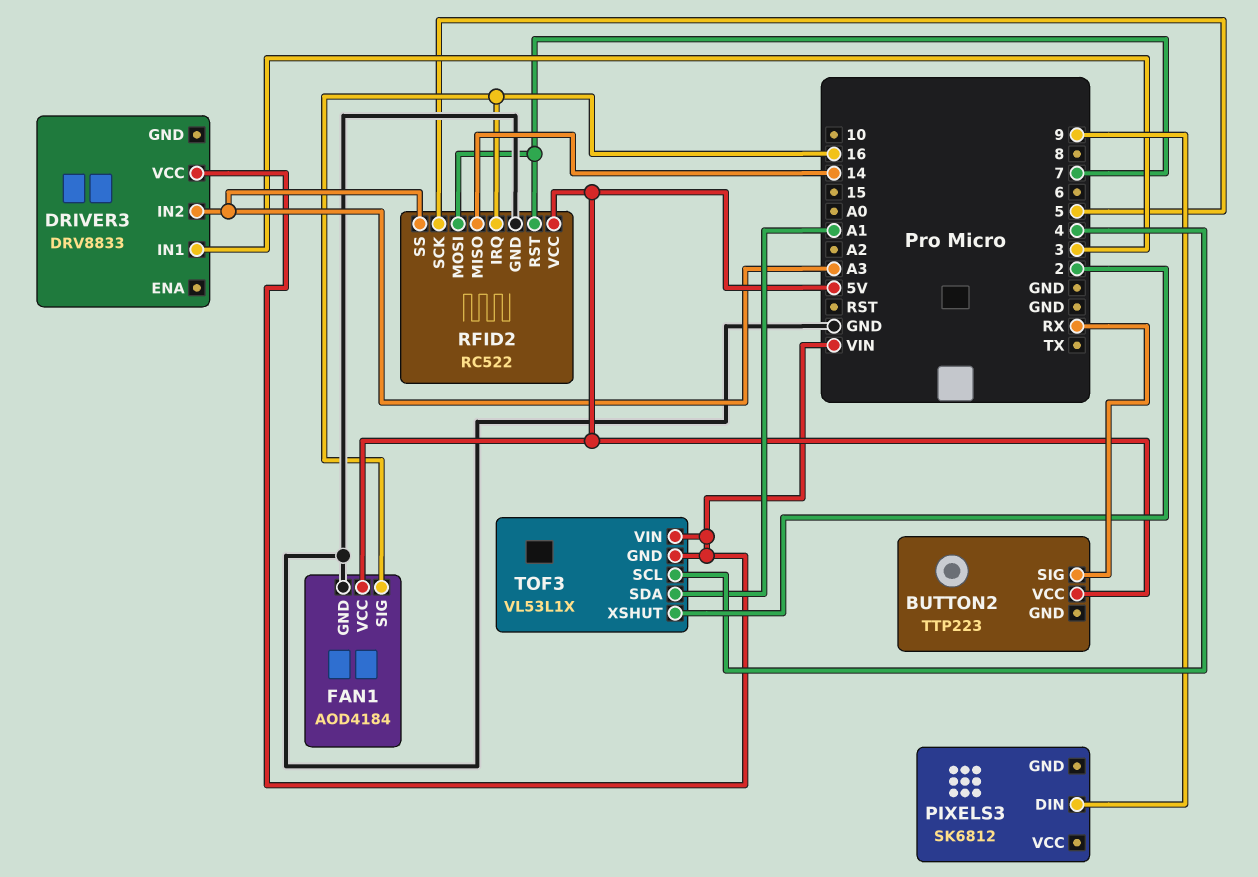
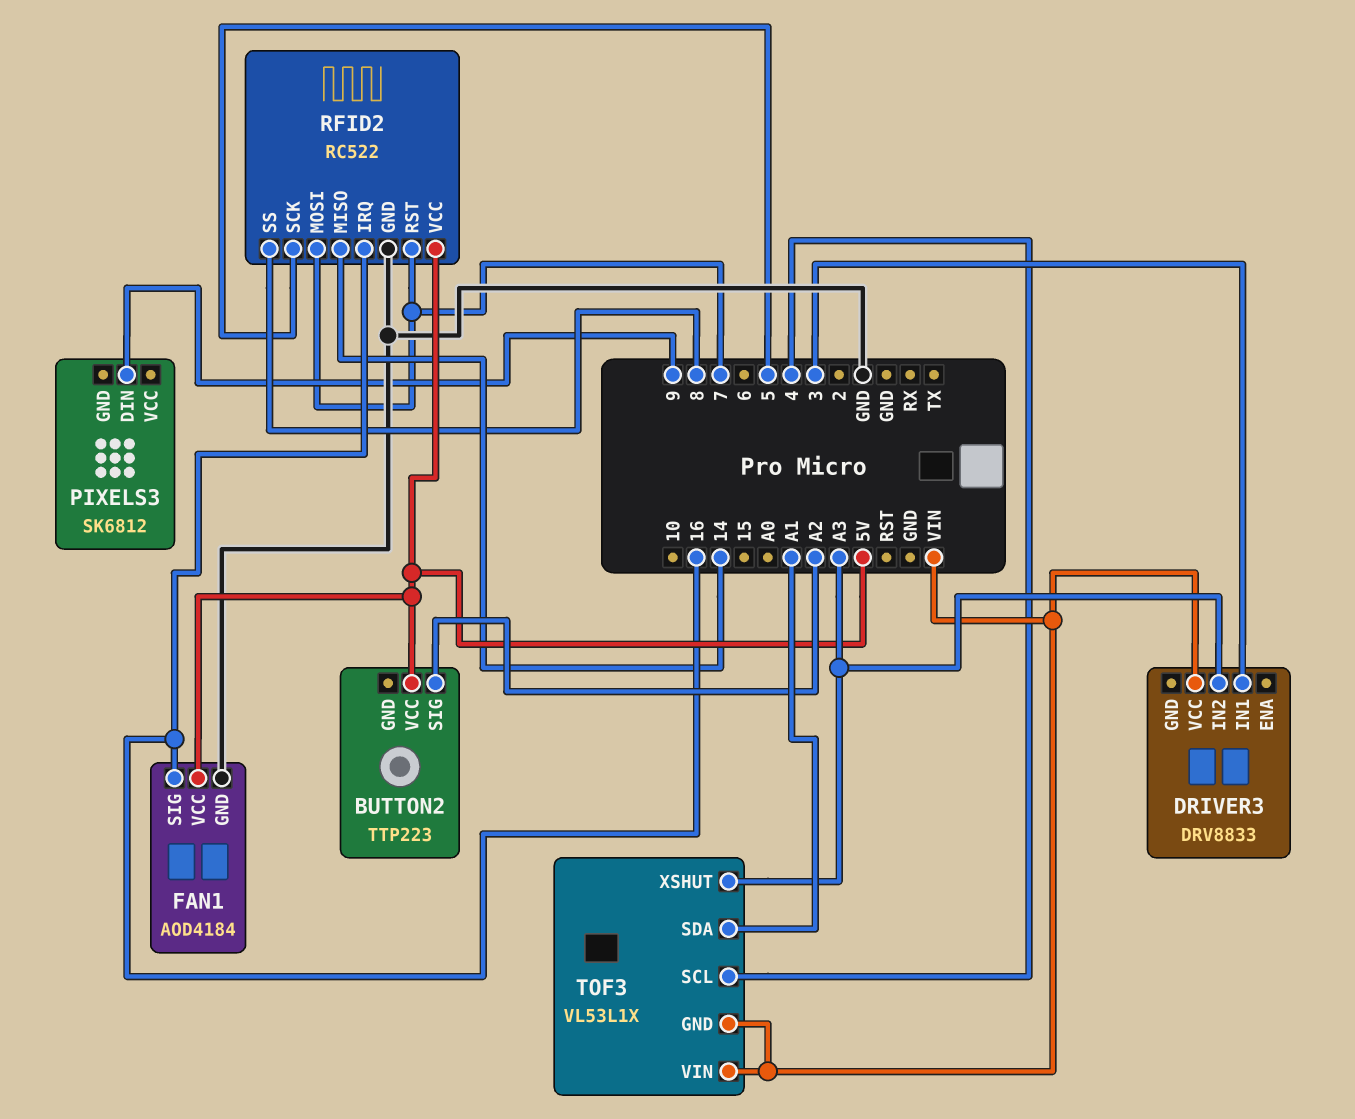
BUTTON2 pin SIG: RX -> A2
RFID2 pin SS: A3 -> 8
TOF3 pin XSHUT: 2 -> A3

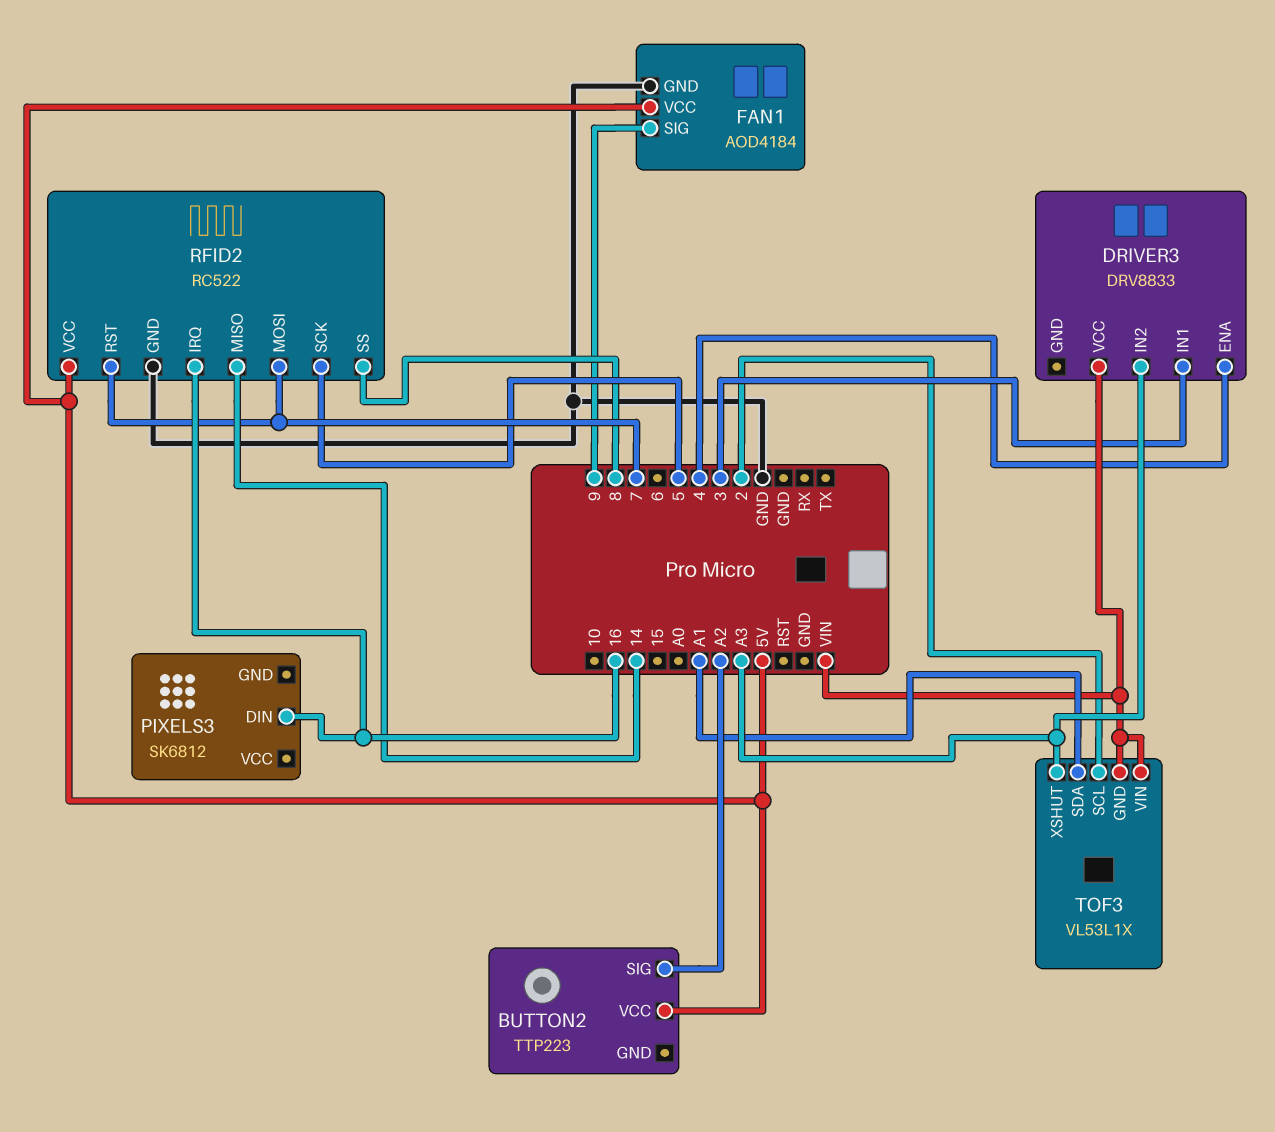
DRIVER3 pin ENA: none -> 4
FAN1 pin SIG: 16 -> 9
PIXELS3 pin DIN: 9 -> 16
TOF3 pin SCL: 4 -> 2

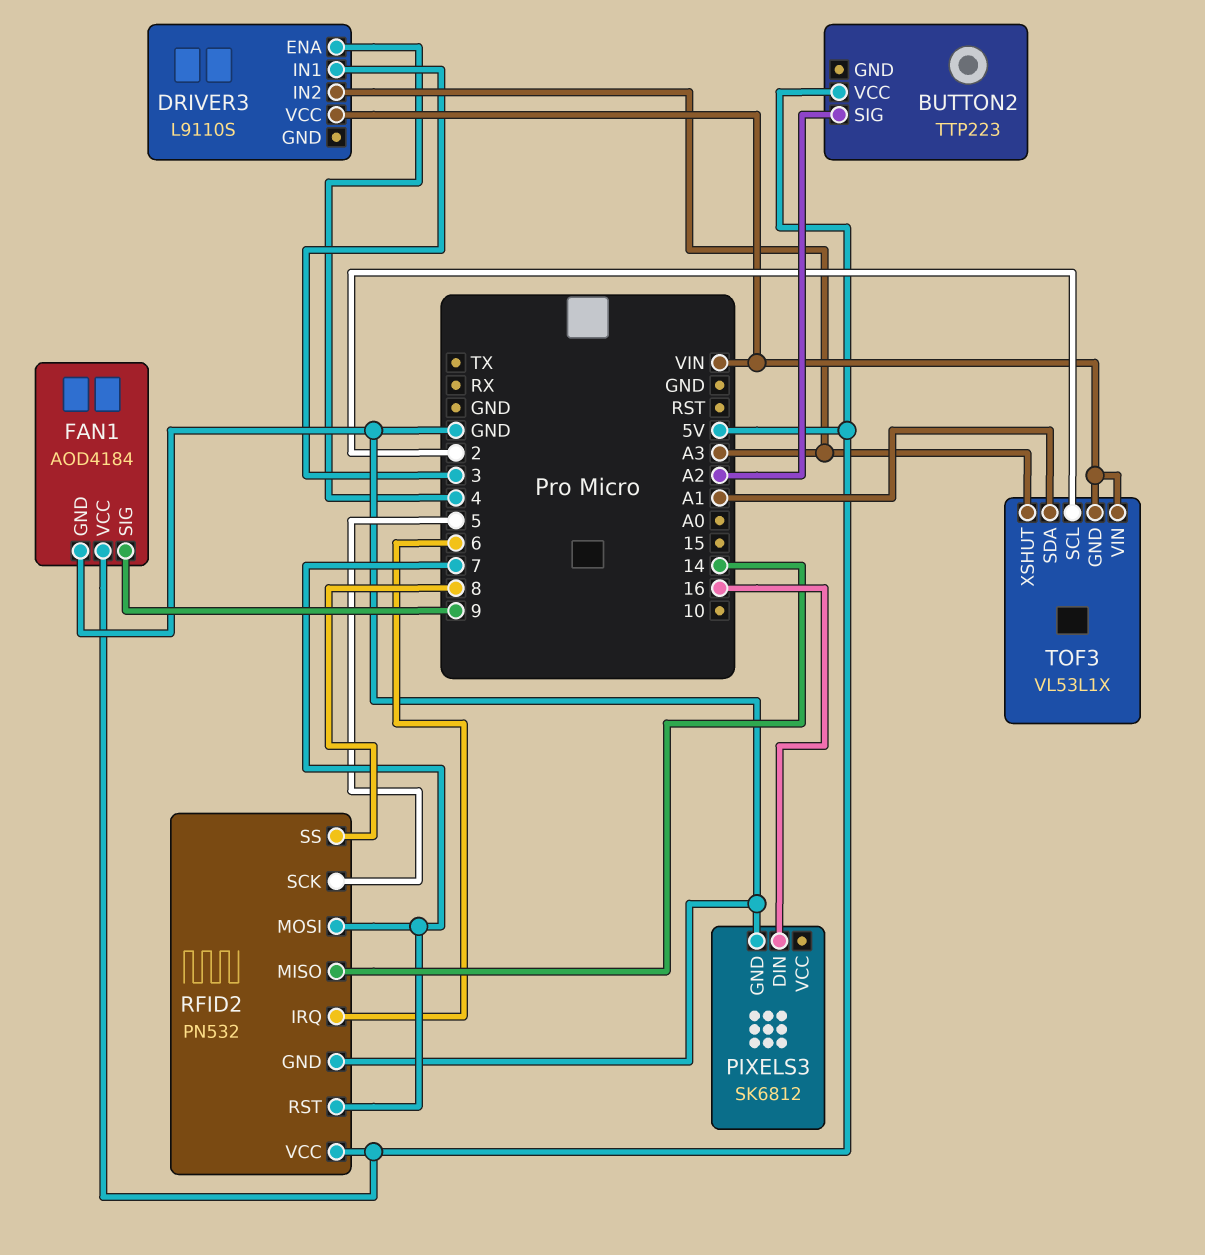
DRIVER3: DRV8833 -> L9110S
PIXELS3 pin GND: none -> GND
RFID2: RC522 -> PN532
RFID2 pin IRQ: 16 -> 6

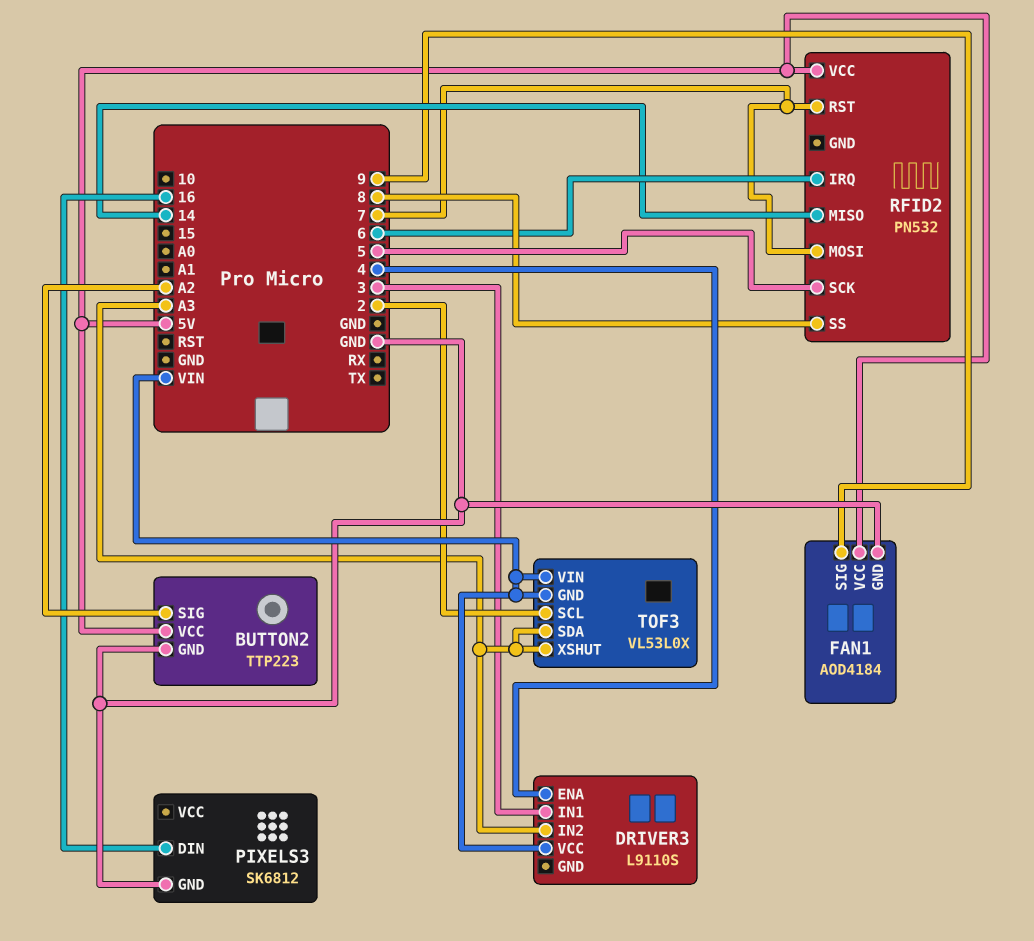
BUTTON2 pin GND: none -> GND
RFID2 pin GND: GND -> none
TOF3: VL53L1X -> VL53L0X
TOF3 pin SDA: A1 -> A3

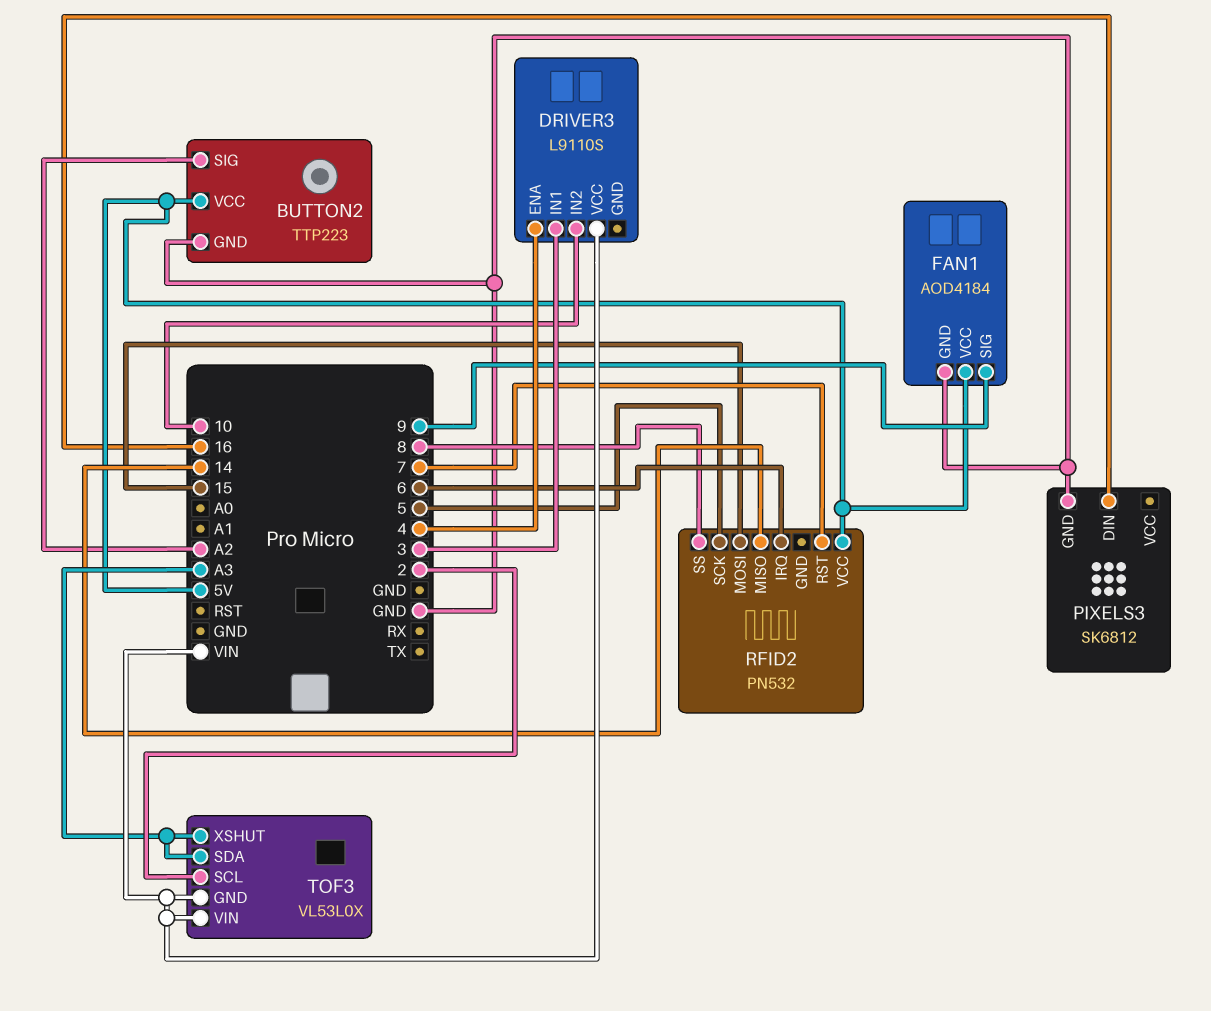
DRIVER3 pin IN2: A3 -> 10
RFID2 pin MOSI: 7 -> 15

